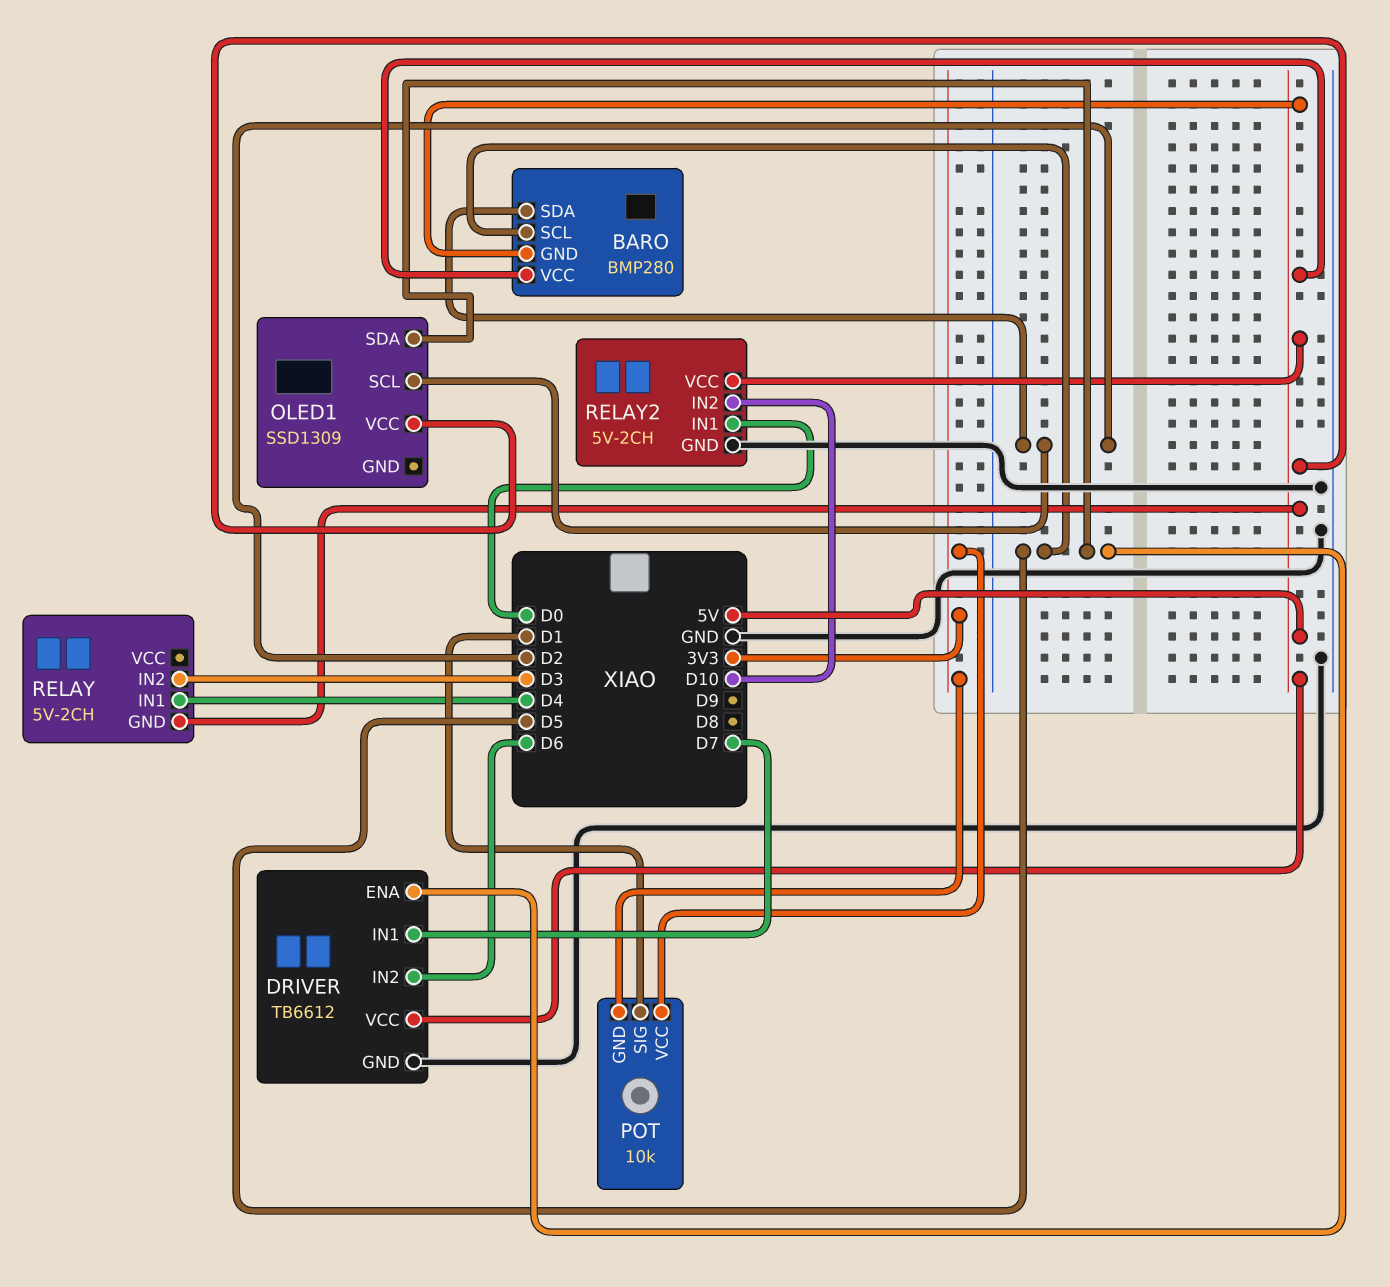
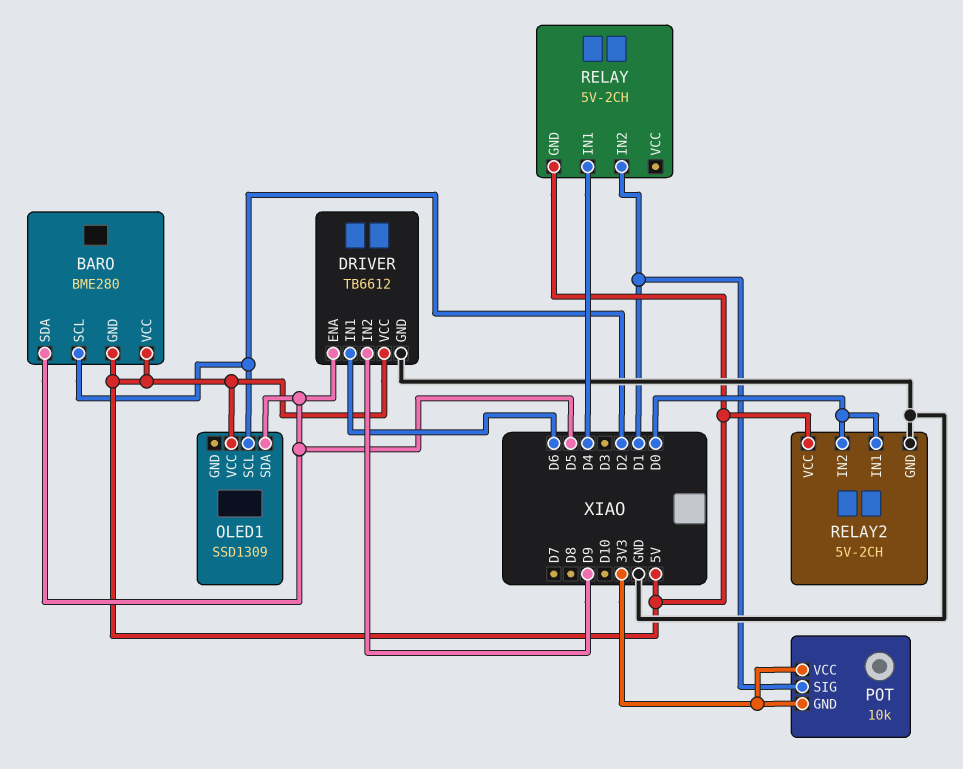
BARO: BMP280 -> BME280
BARO pin SCL: D5 -> D2
BARO pin SDA: D2 -> D5
DRIVER pin IN1: D7 -> D6
DRIVER pin IN2: D6 -> D9
RELAY pin IN2: D3 -> D1
RELAY2 pin IN2: D10 -> D0

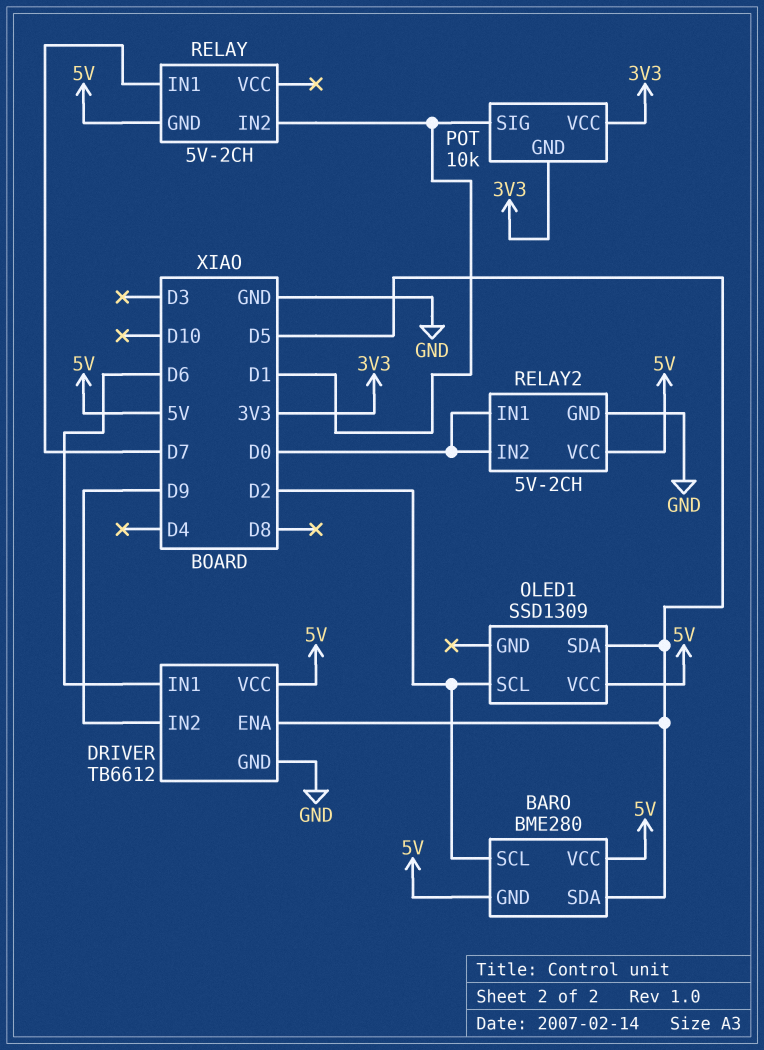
RELAY pin IN1: D4 -> D7

